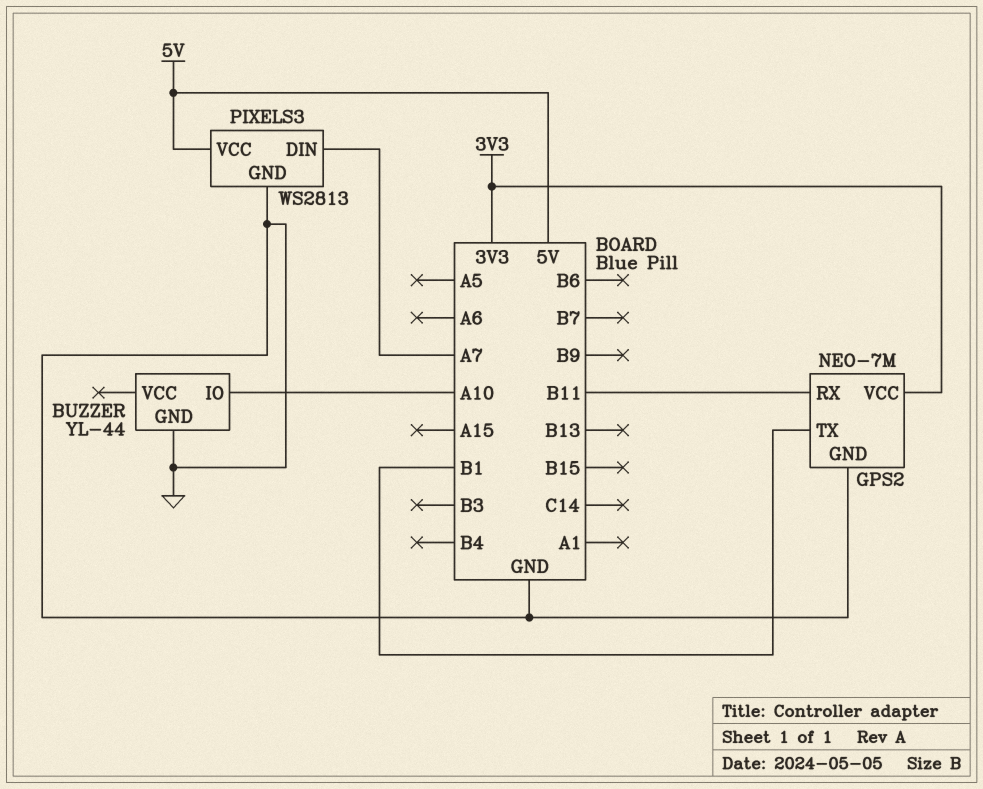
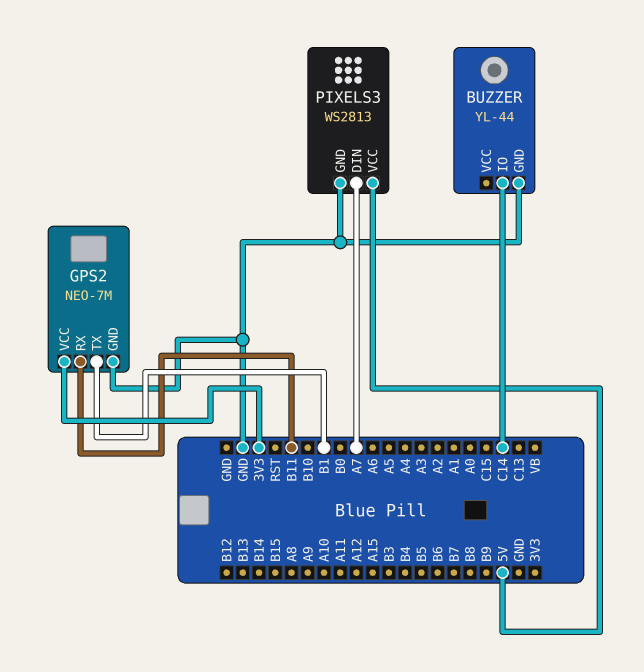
BUZZER pin IO: A10 -> C14

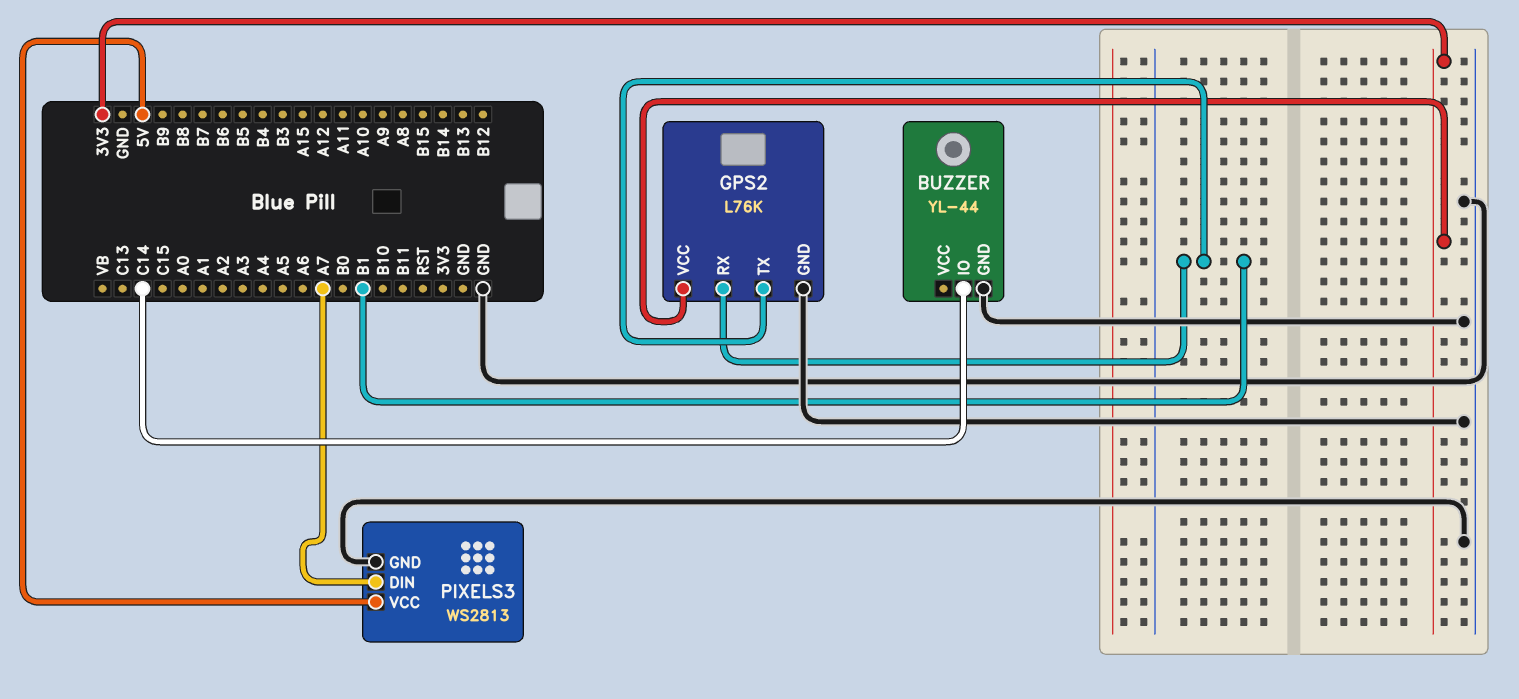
GPS2: NEO-7M -> L76K
GPS2 pin RX: B11 -> B1

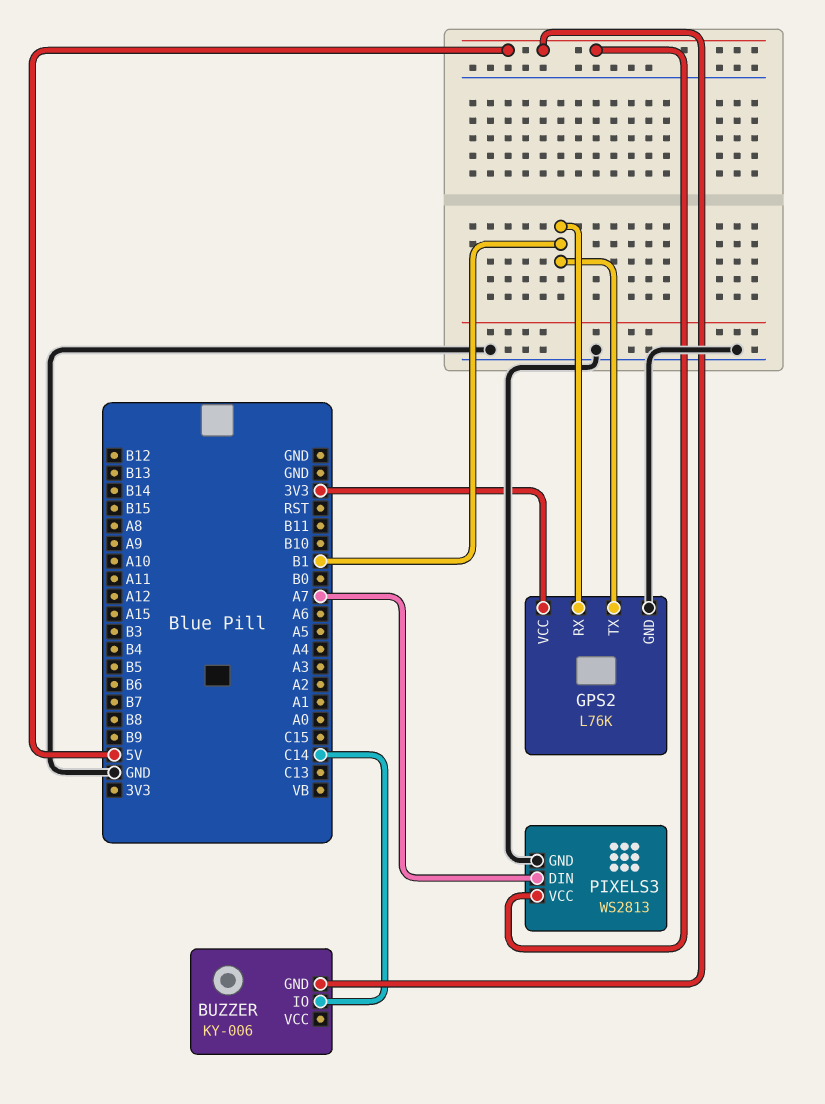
BUZZER: YL-44 -> KY-006
BUZZER pin GND: GND -> 5V

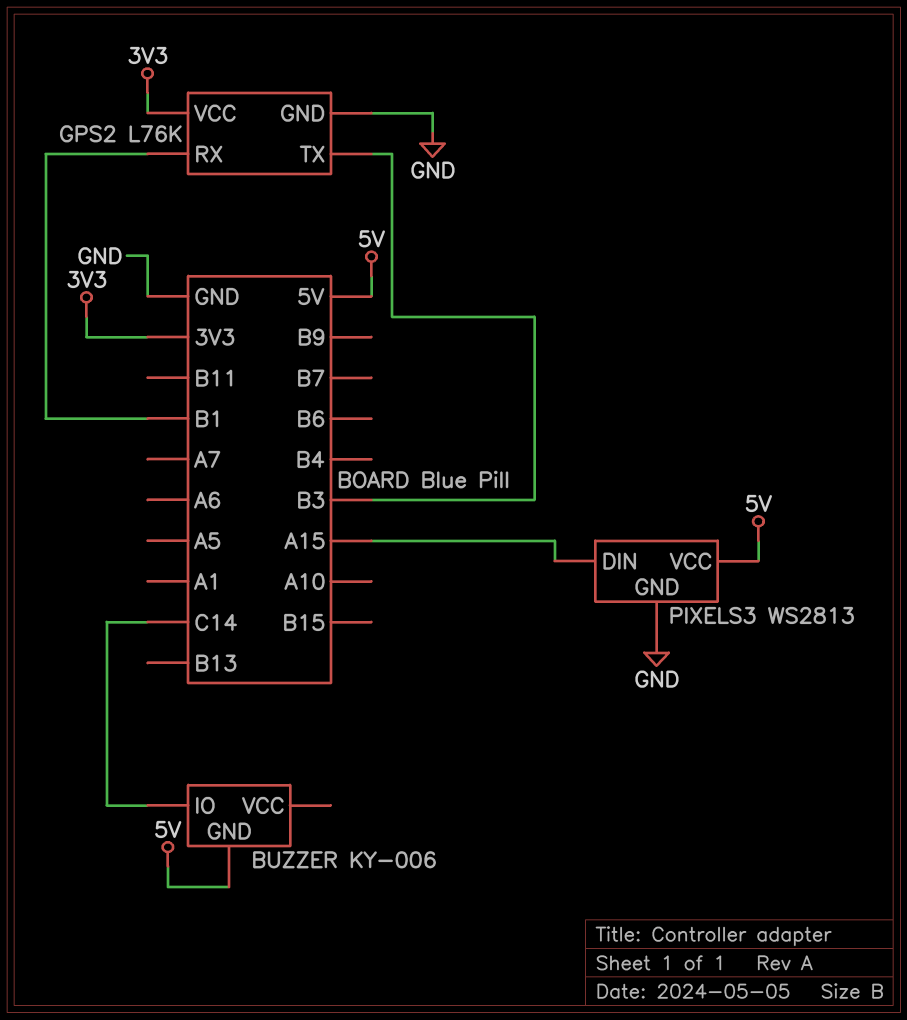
GPS2 pin TX: B1 -> B3
PIXELS3 pin DIN: A7 -> A15

